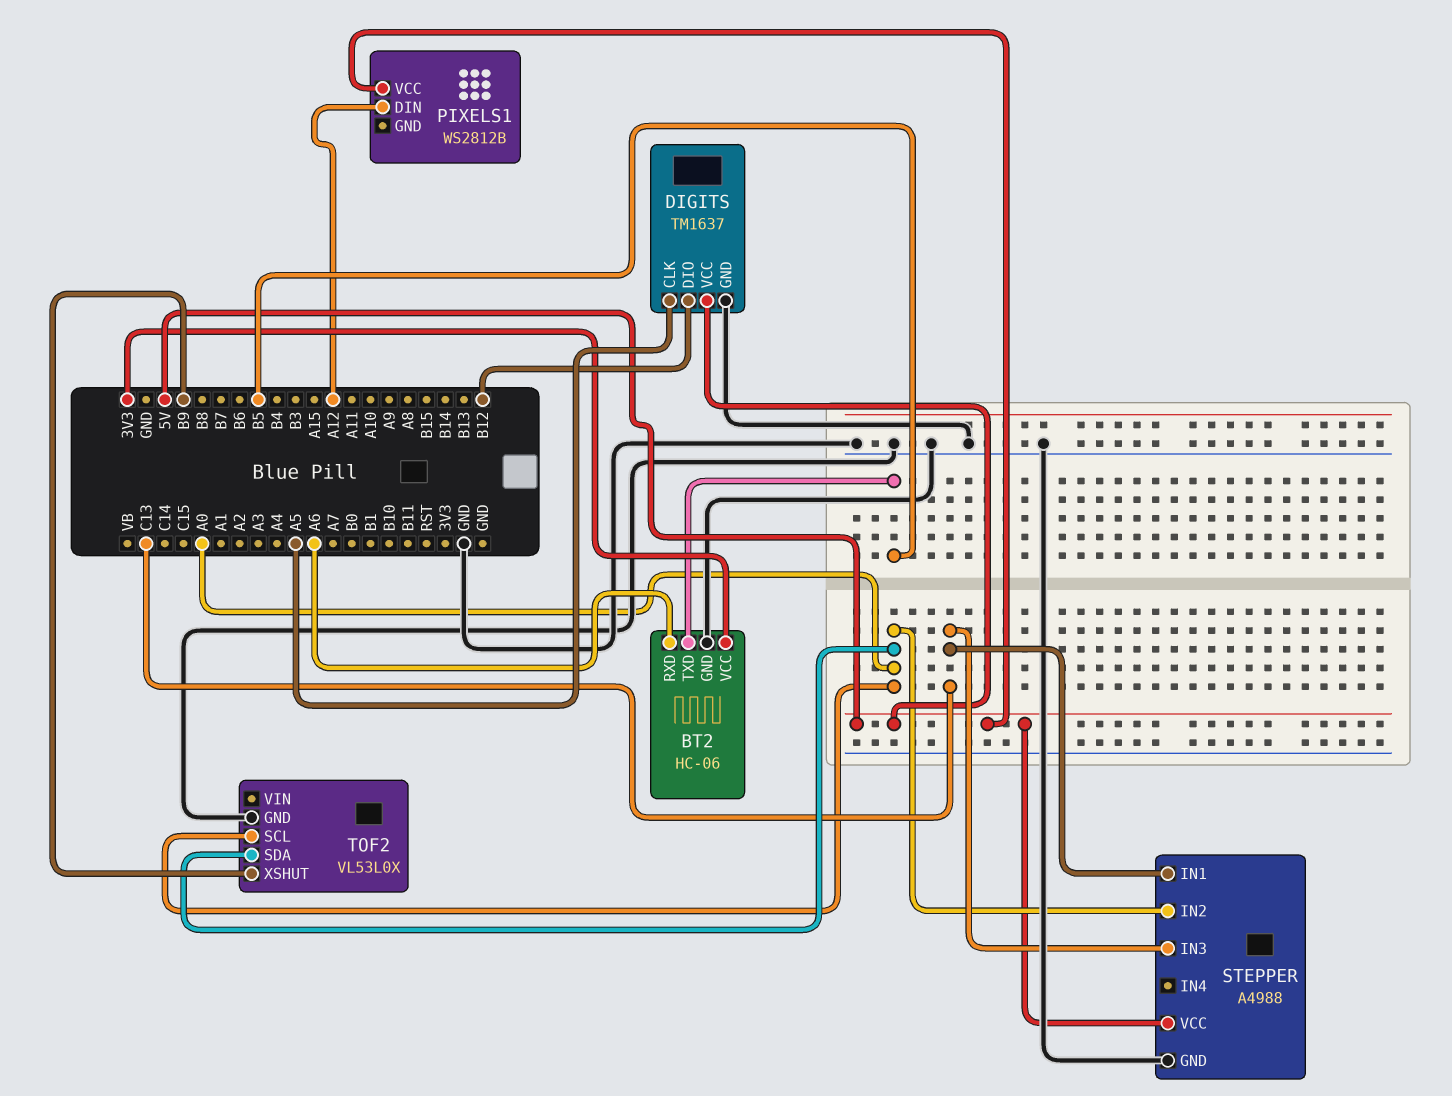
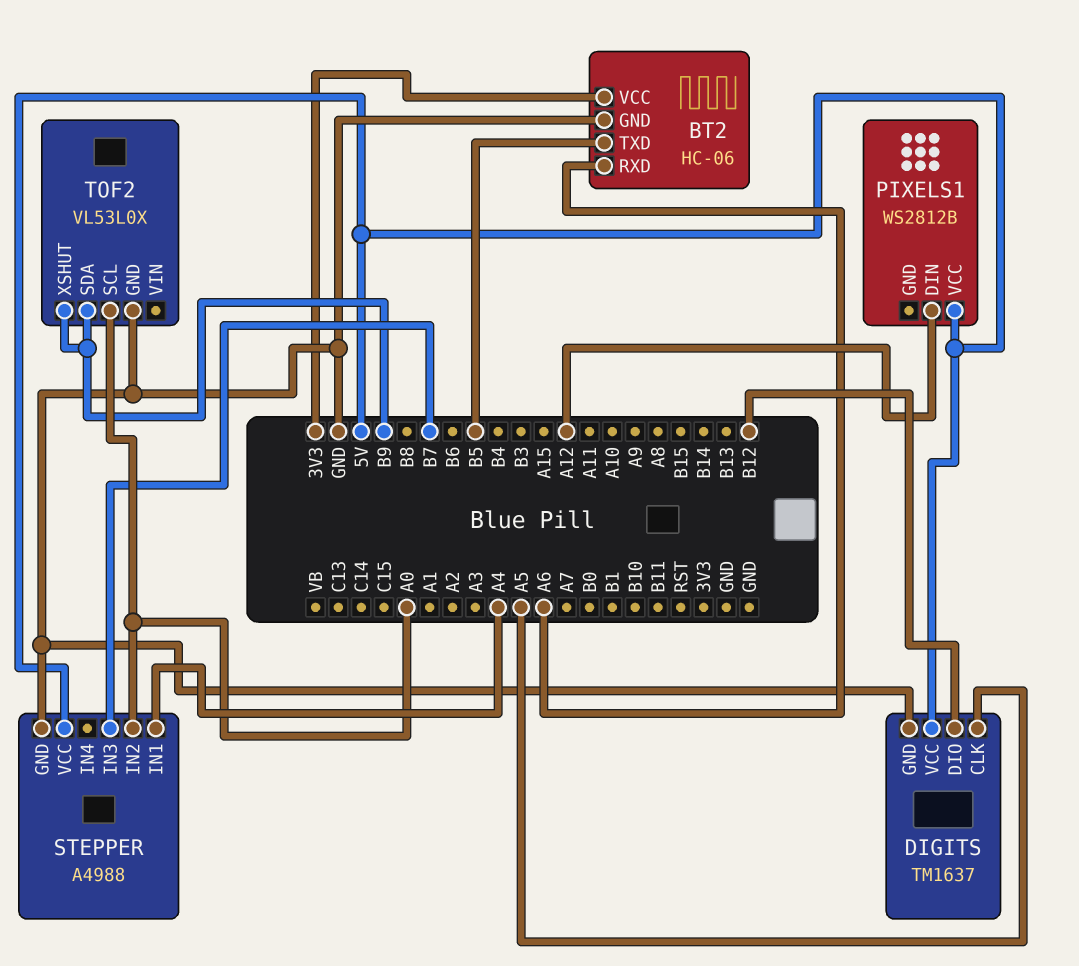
STEPPER pin IN1: C13 -> A4
STEPPER pin IN3: C13 -> B7
TOF2 pin SDA: A0 -> B9

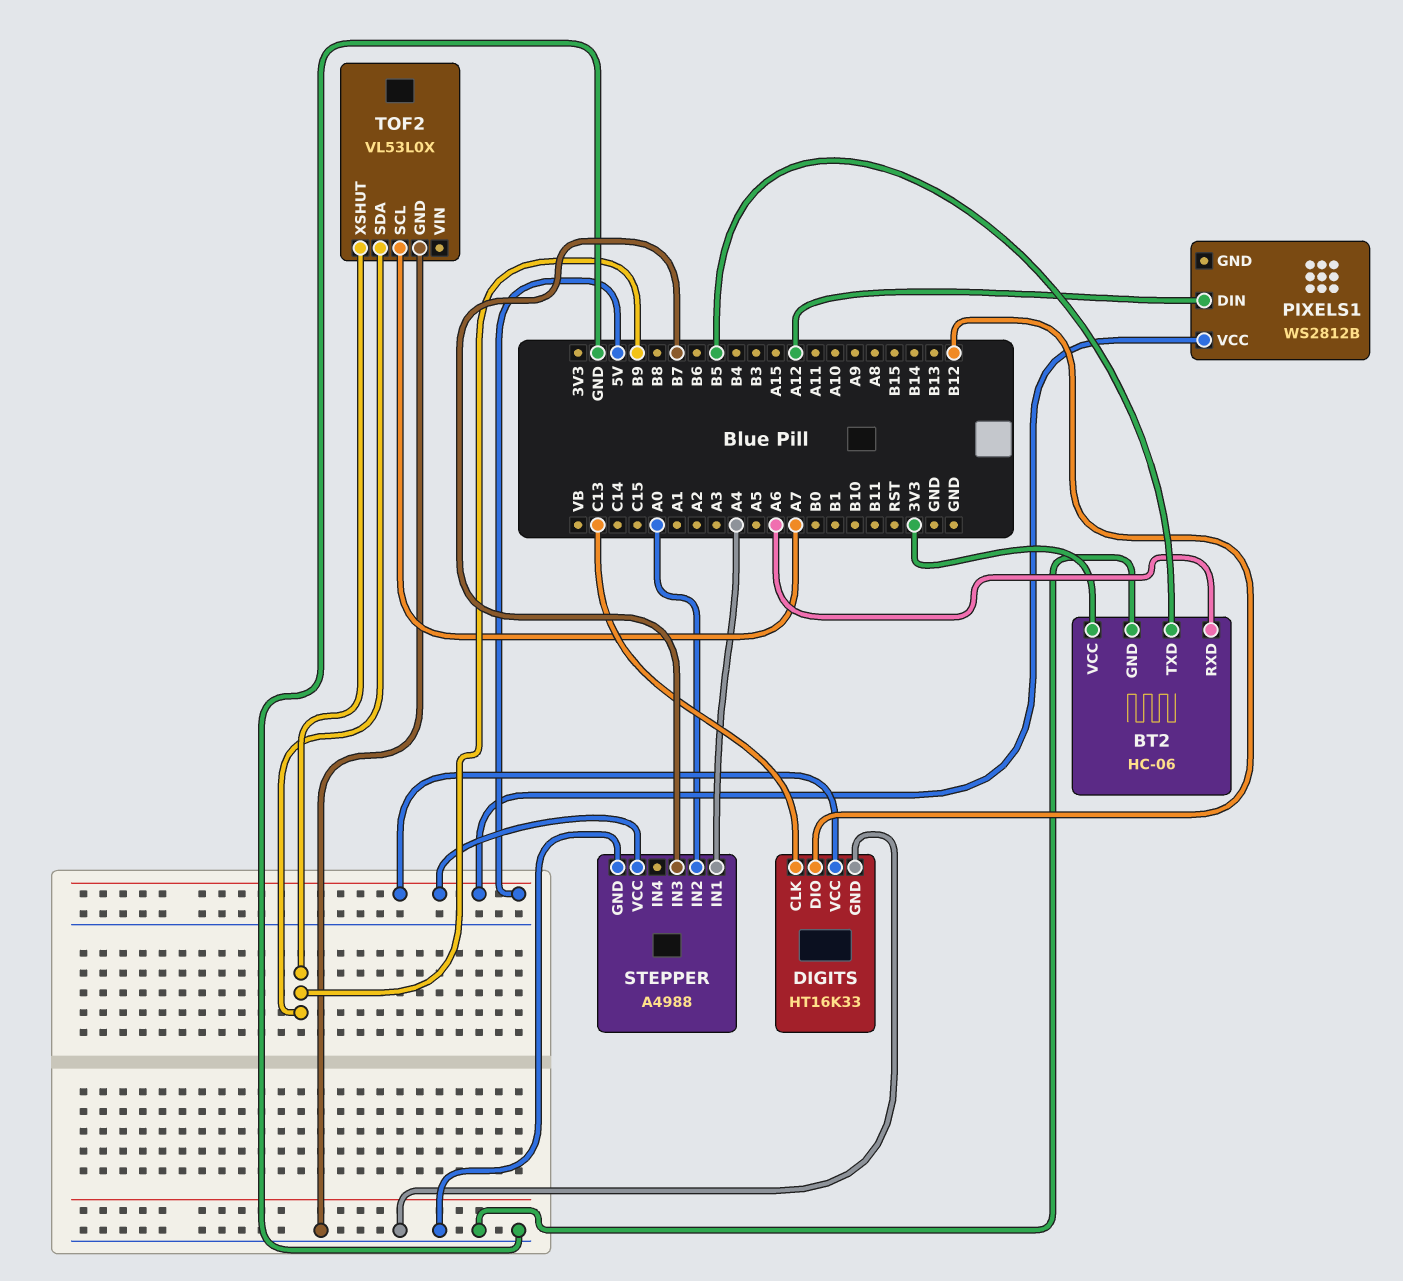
DIGITS: TM1637 -> HT16K33
DIGITS pin CLK: A5 -> C13
TOF2 pin SCL: A0 -> A7

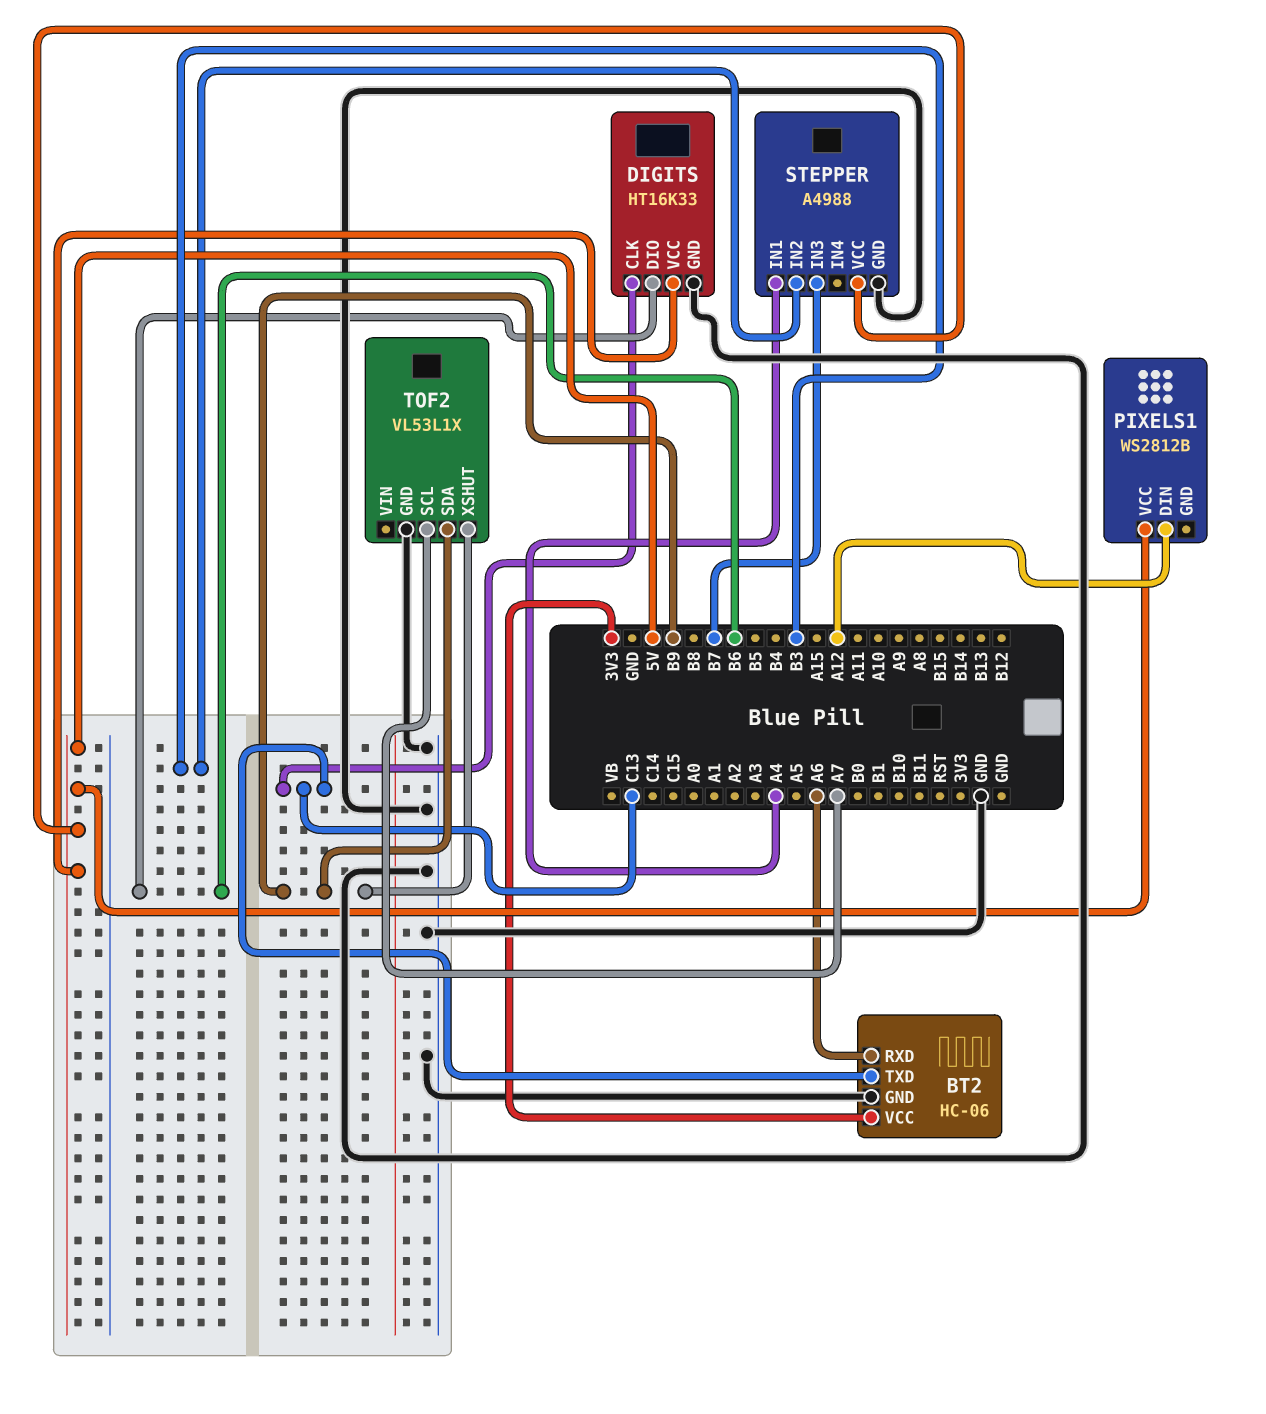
BT2 pin TXD: B5 -> C13
DIGITS pin DIO: B12 -> B6
STEPPER pin IN2: A0 -> B3
TOF2: VL53L0X -> VL53L1X

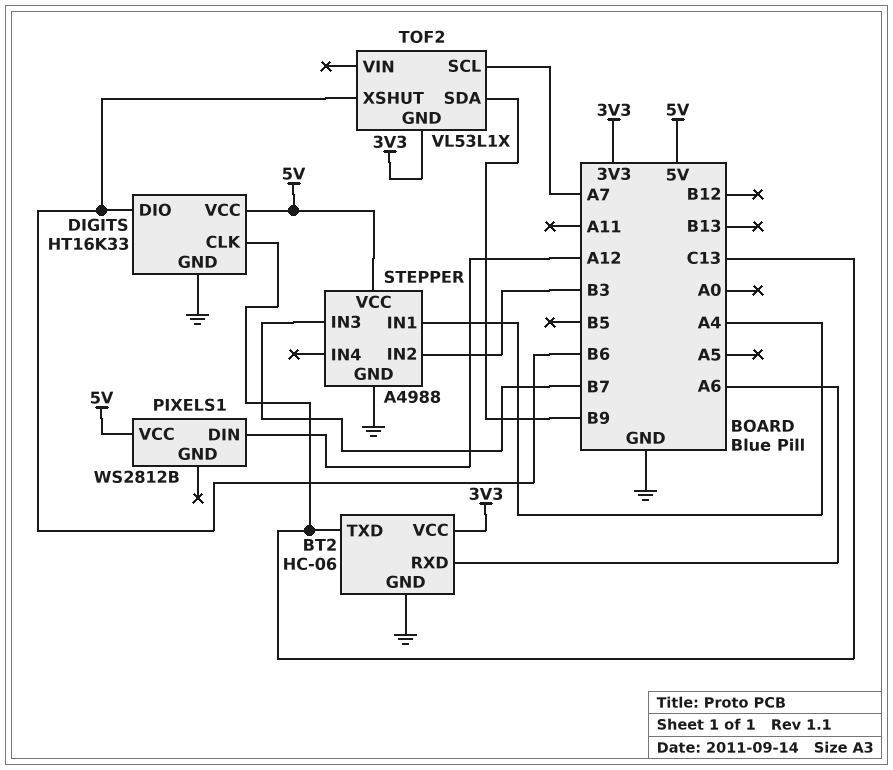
TOF2 pin GND: GND -> 3V3
TOF2 pin XSHUT: B9 -> B6

